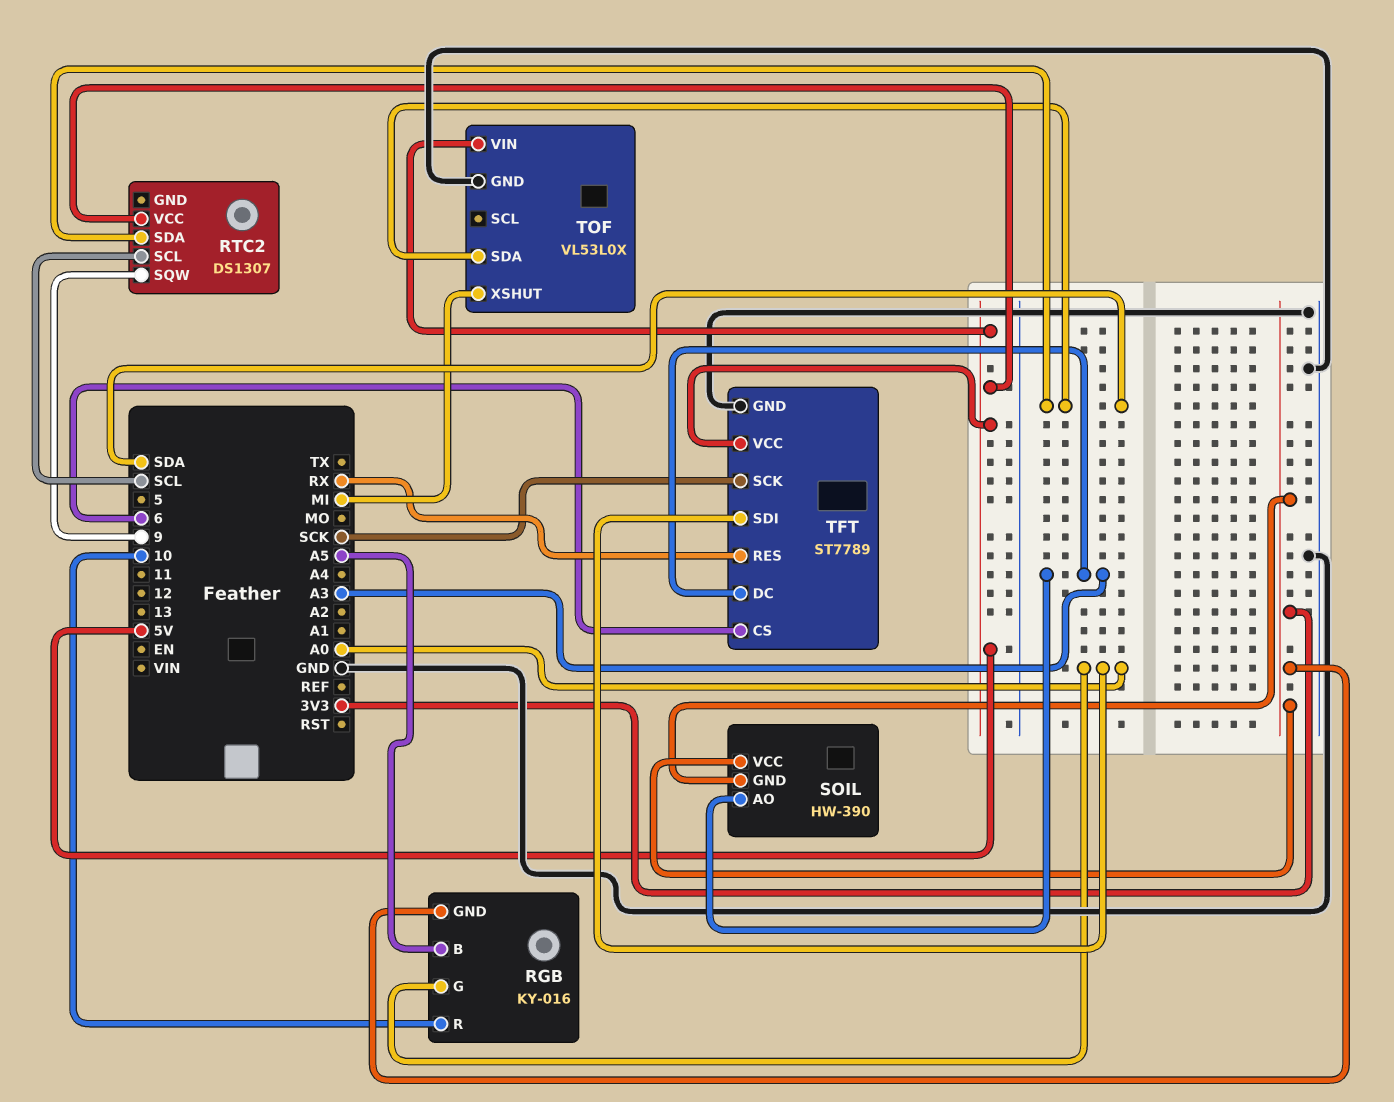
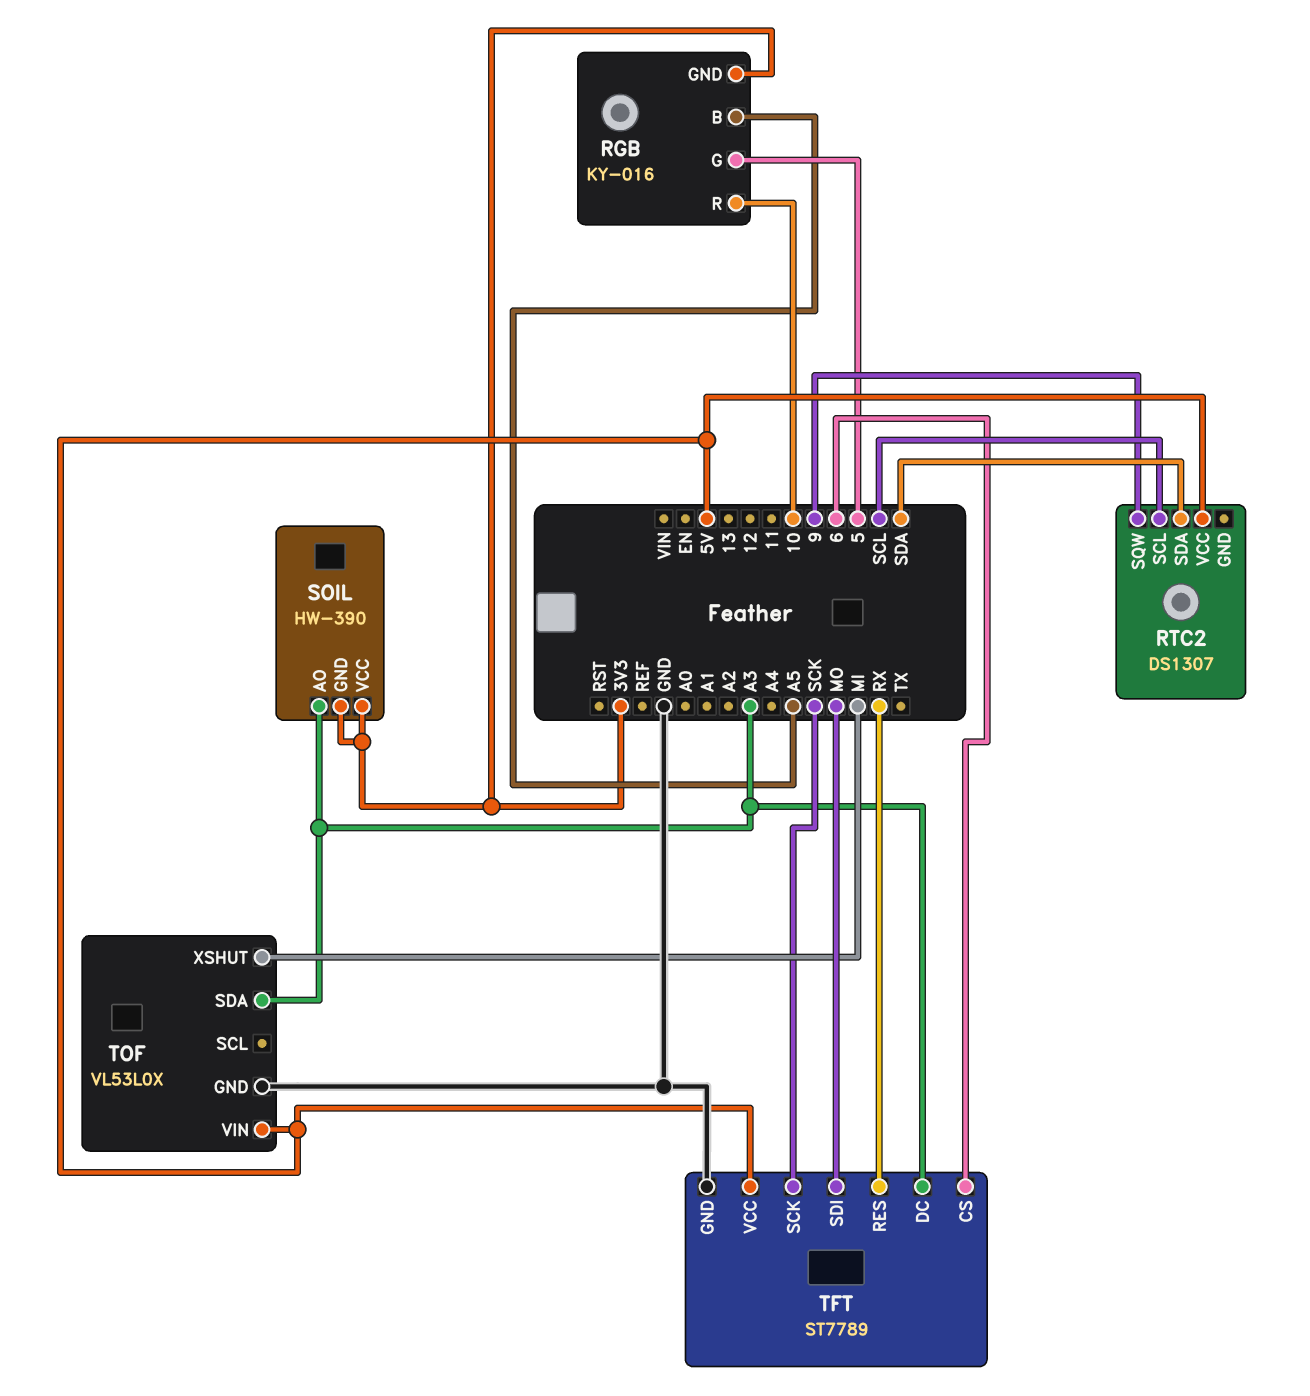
RGB pin G: A0 -> 5
TFT pin SDI: A0 -> MO
TOF pin SDA: SDA -> A3

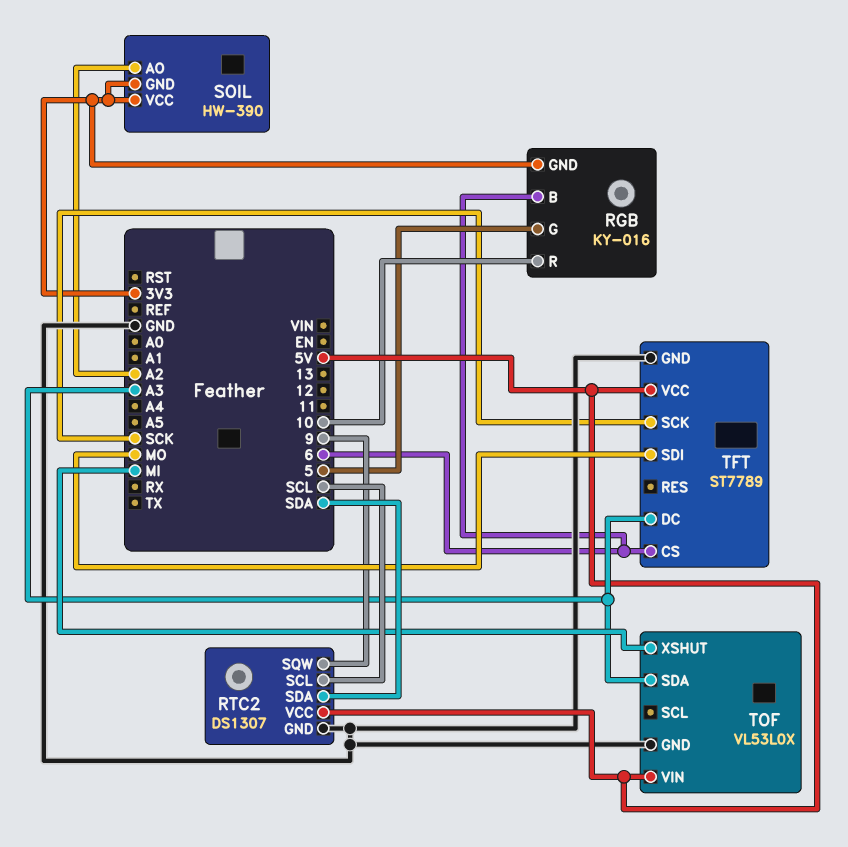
RGB pin B: A5 -> 6
RTC2 pin GND: none -> GND
SOIL pin AO: A3 -> A2
TFT pin RES: RX -> none

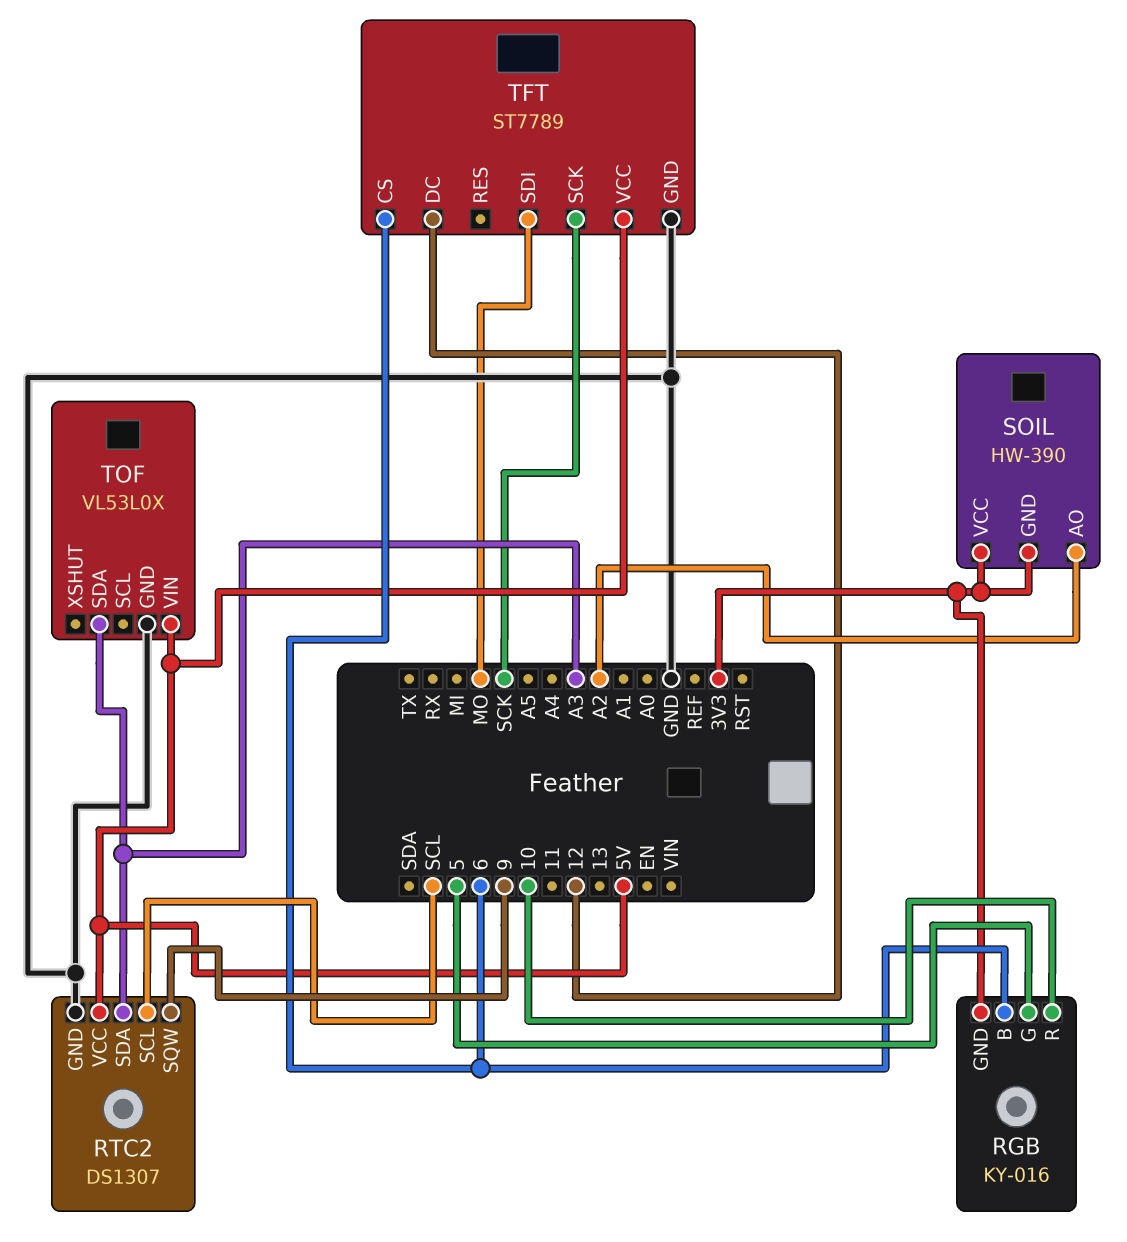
RTC2 pin SDA: SDA -> A3
TFT pin DC: A3 -> 12
TOF pin XSHUT: MI -> none

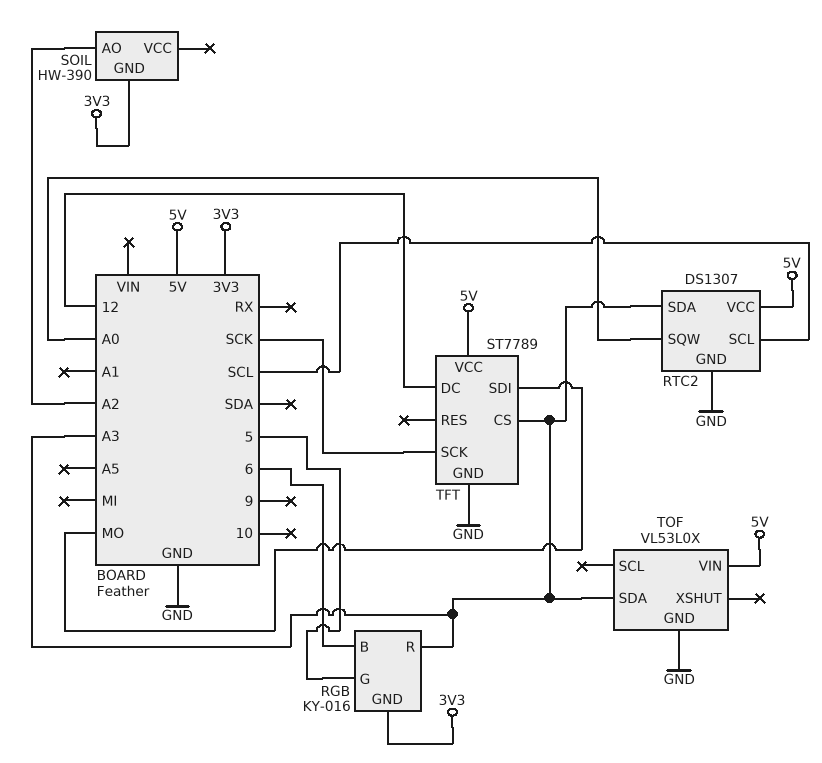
RGB pin R: 10 -> A3
RTC2 pin SQW: 9 -> A0
SOIL pin VCC: 3V3 -> none
TFT pin CS: 6 -> A3

